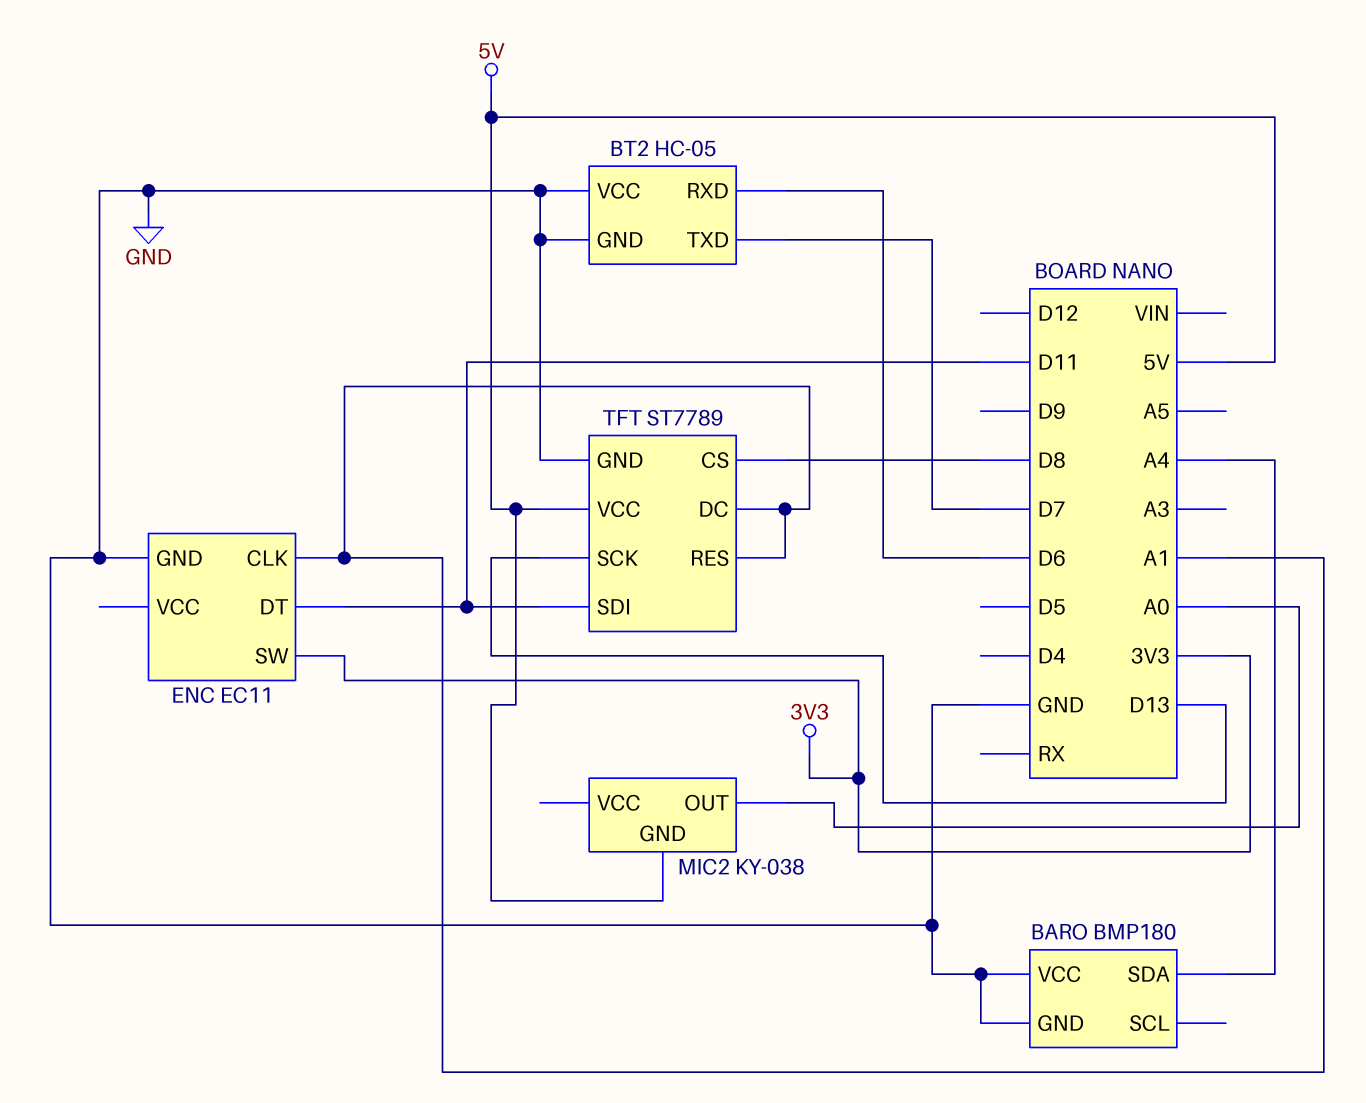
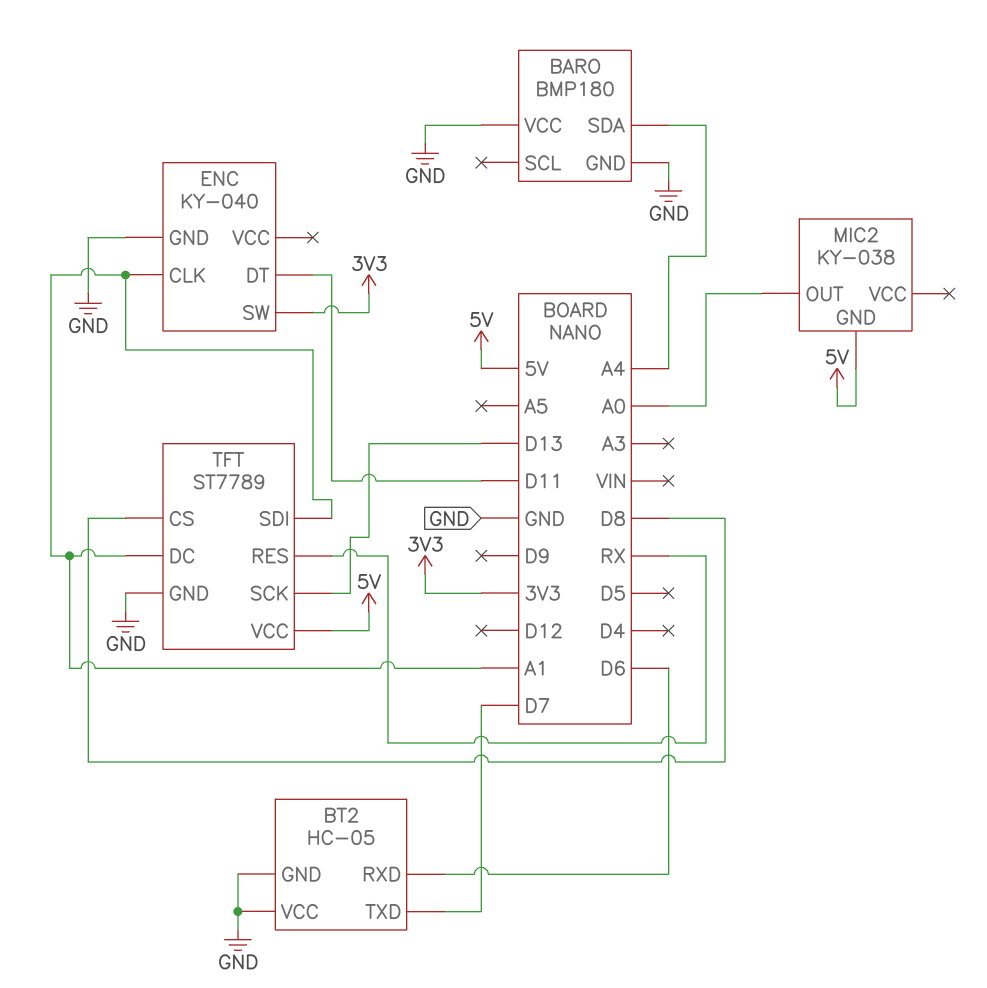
ENC: EC11 -> KY-040
TFT pin RES: A1 -> RX
TFT pin SDI: D11 -> A1

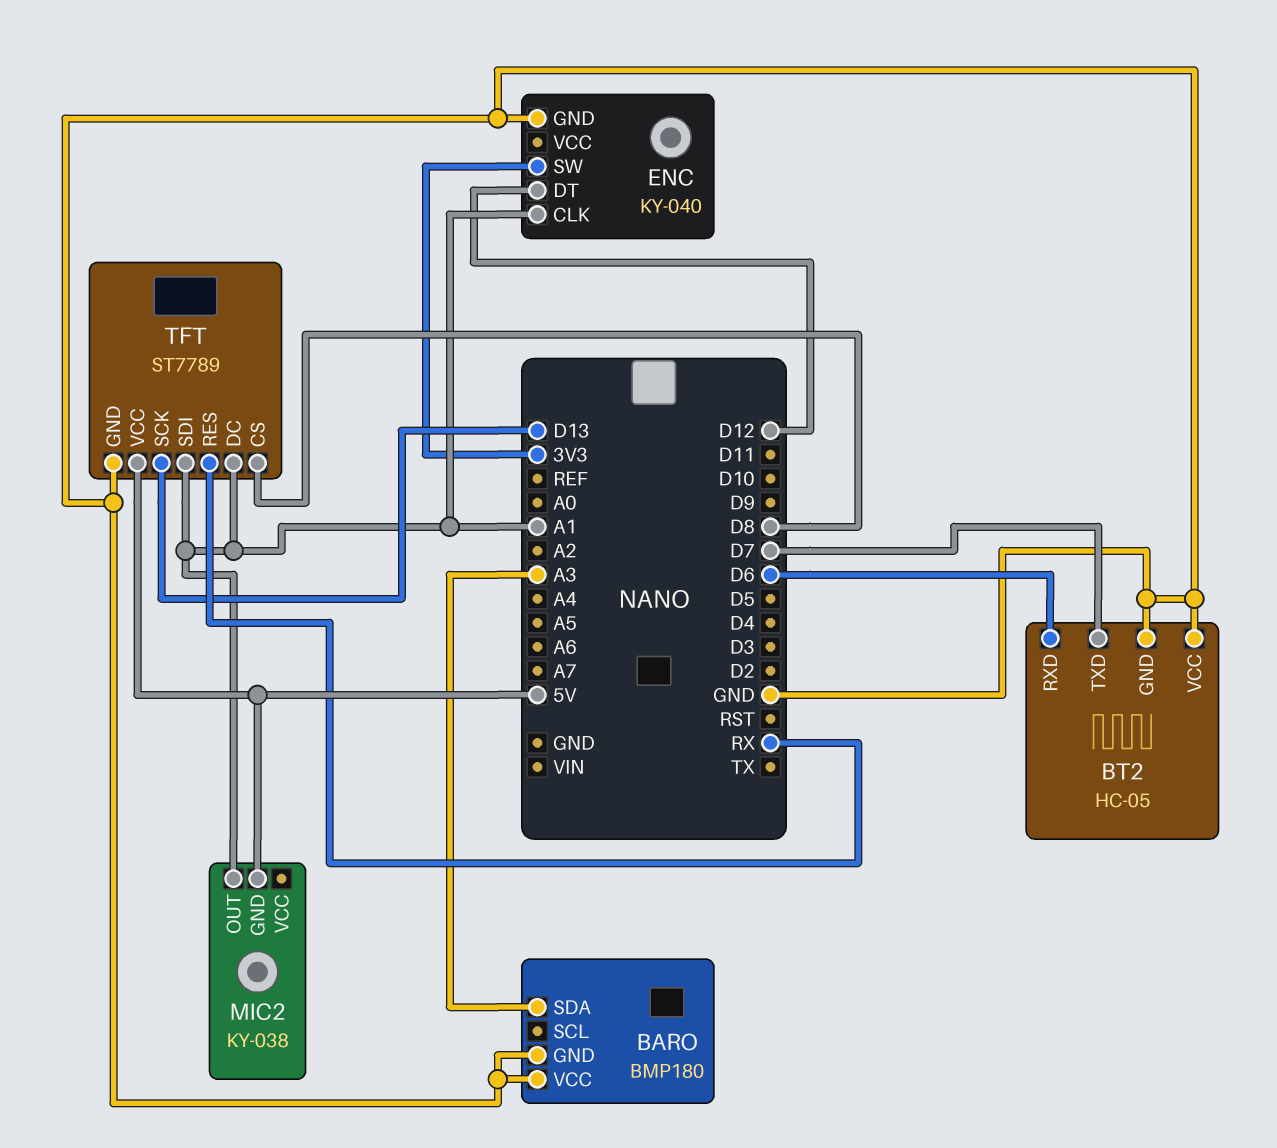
BARO pin SDA: A4 -> A3
ENC pin DT: D11 -> D12
MIC2 pin OUT: A0 -> A1

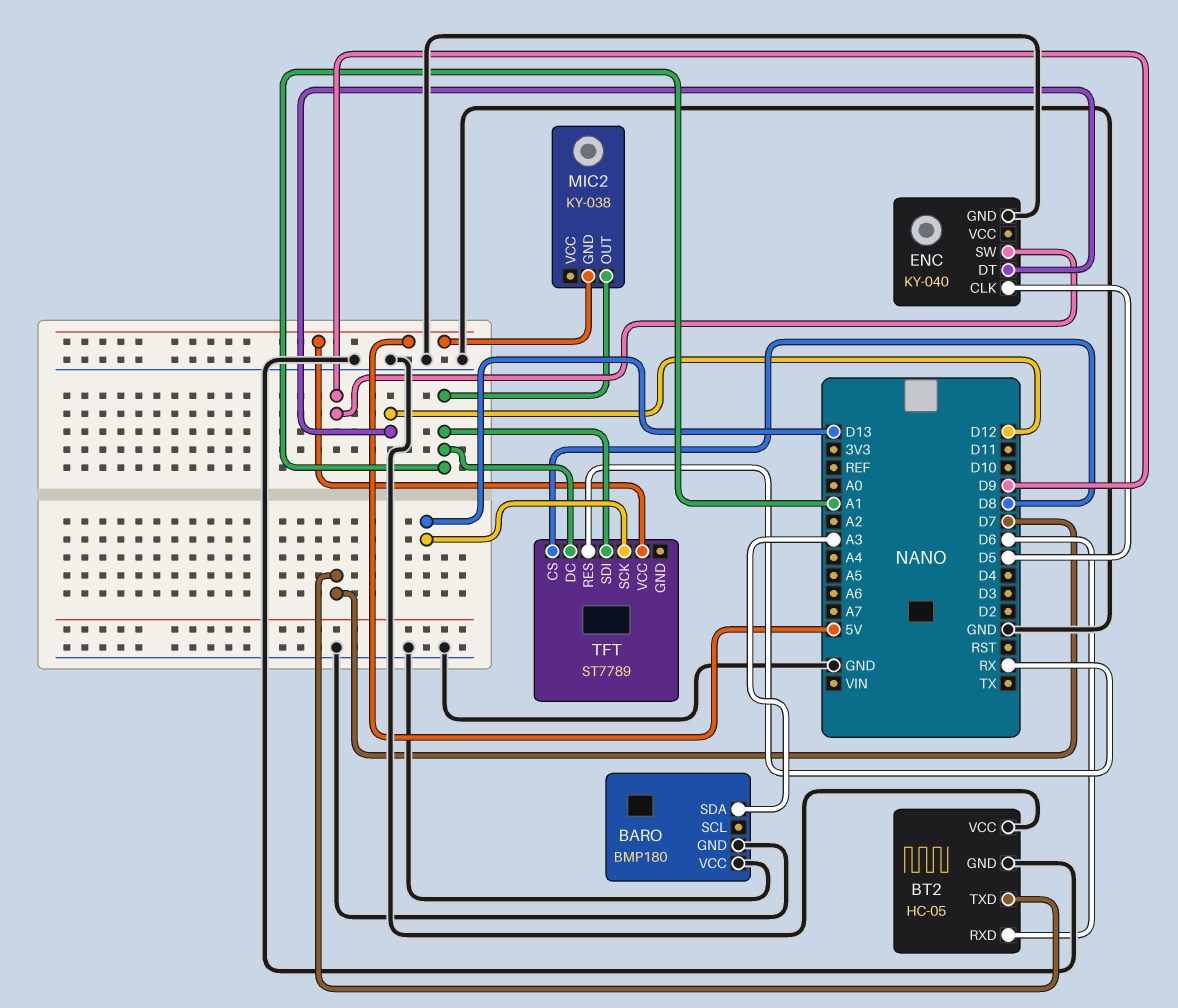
ENC pin CLK: A1 -> D5
ENC pin SW: 3V3 -> D9
TFT pin GND: GND -> none

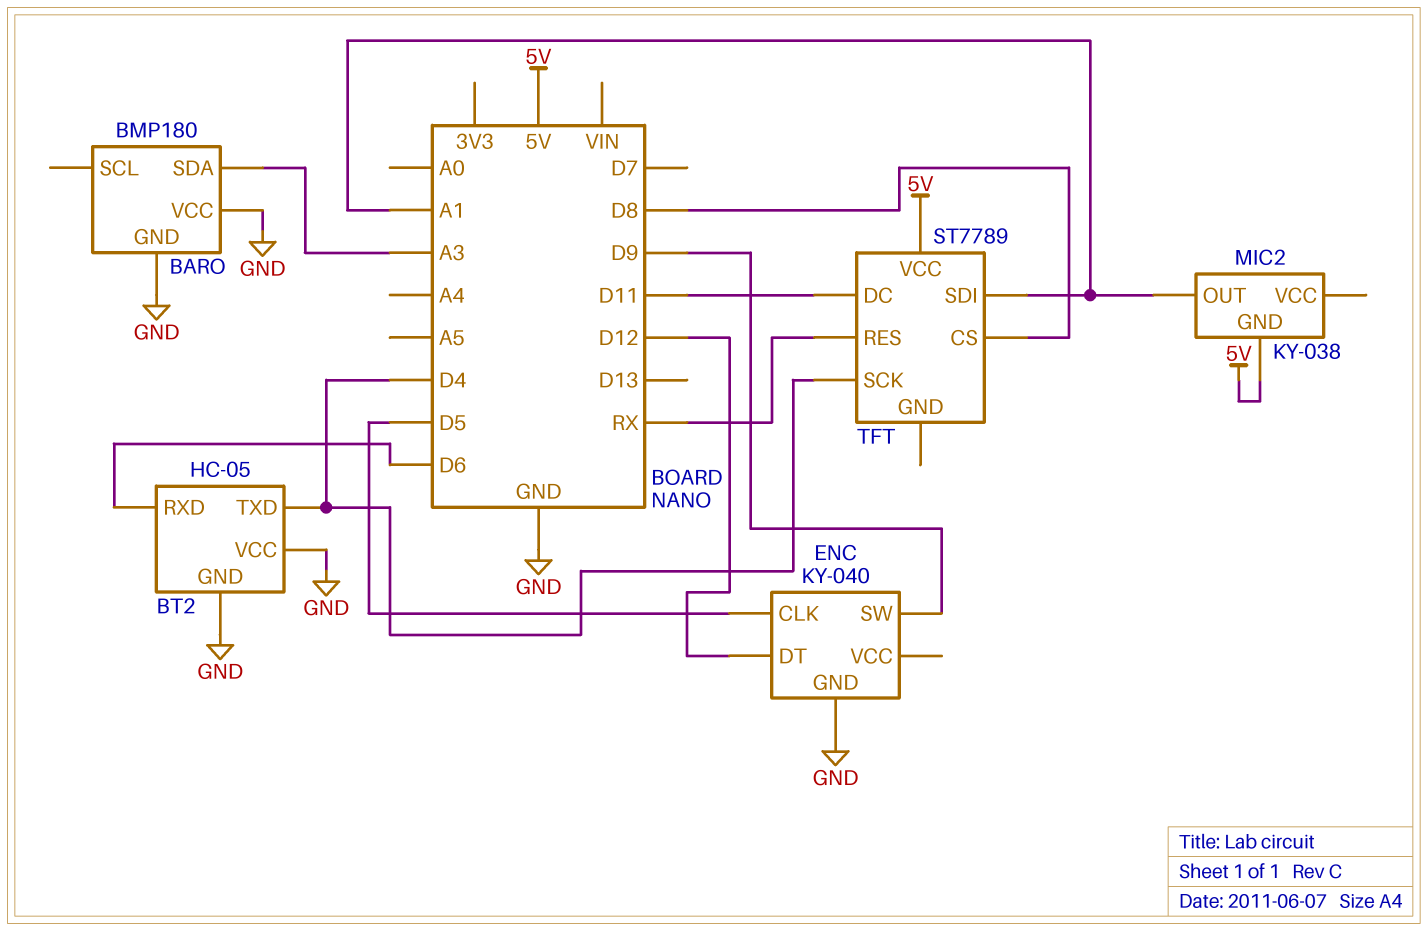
BT2 pin TXD: D7 -> D4
TFT pin DC: A1 -> D11
TFT pin SCK: D13 -> D4

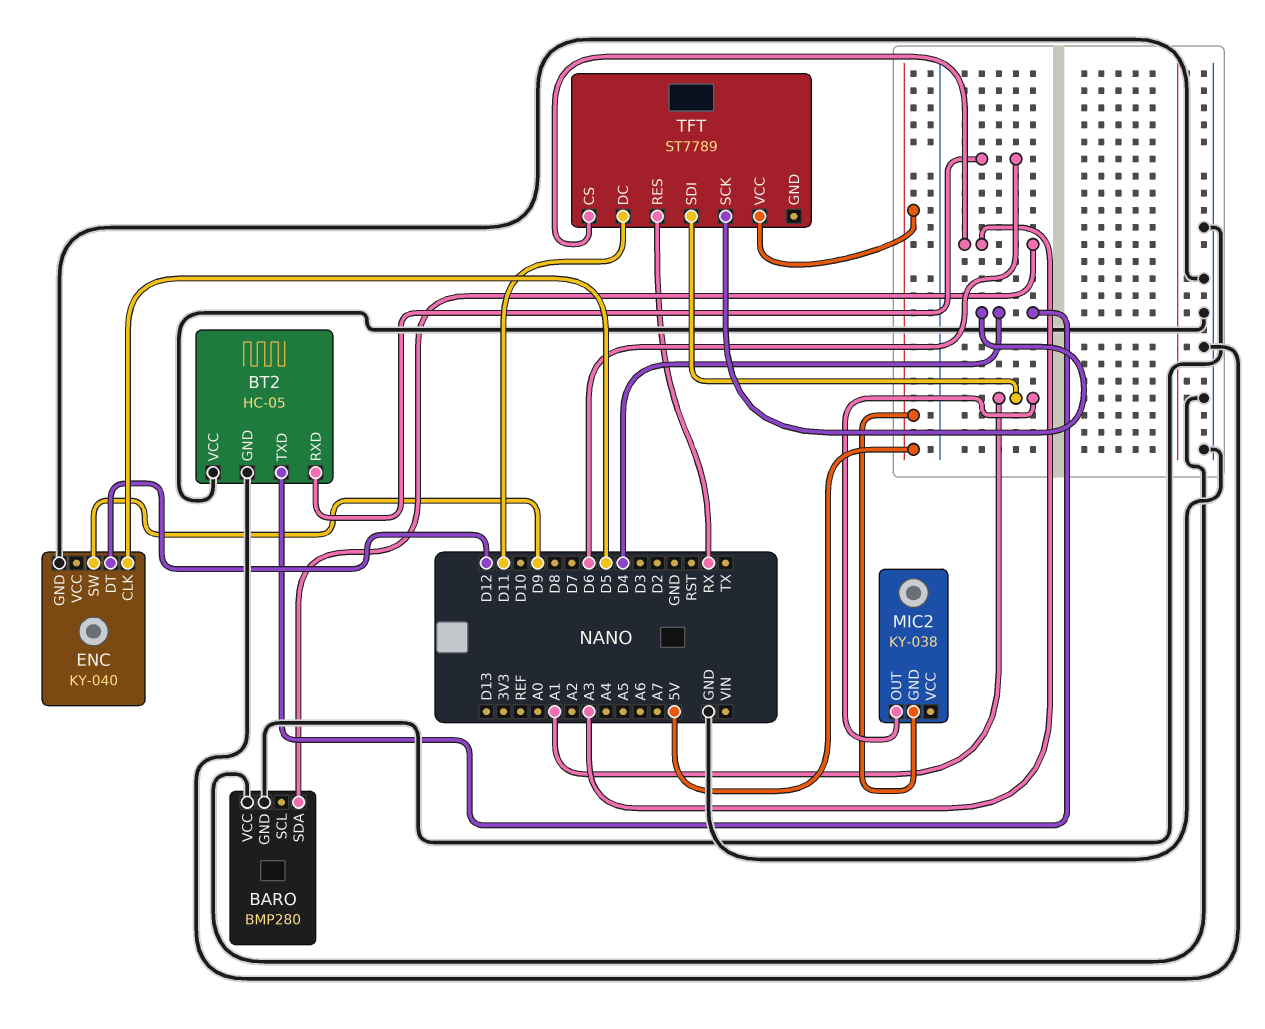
BARO: BMP180 -> BMP280
TFT pin CS: D8 -> A3

